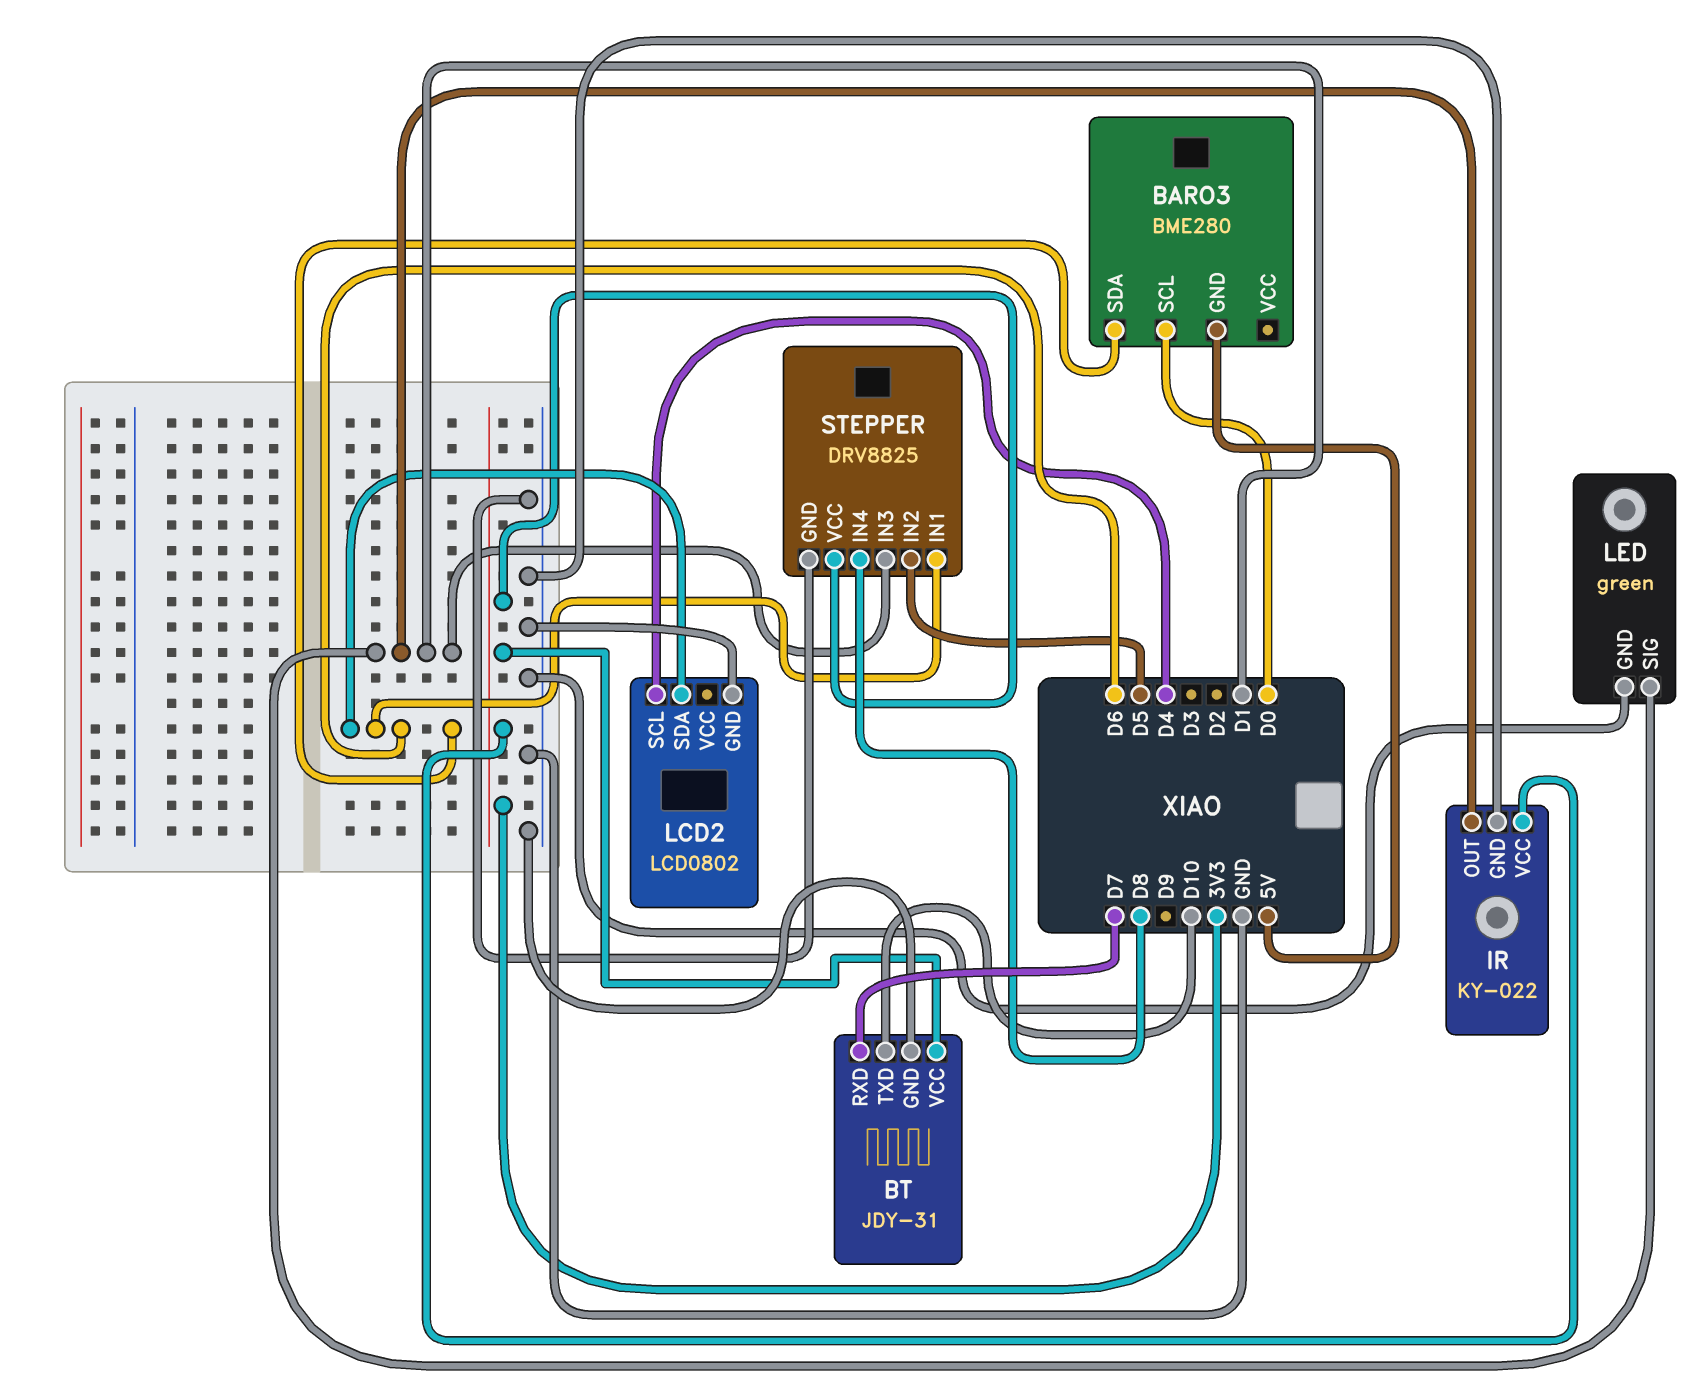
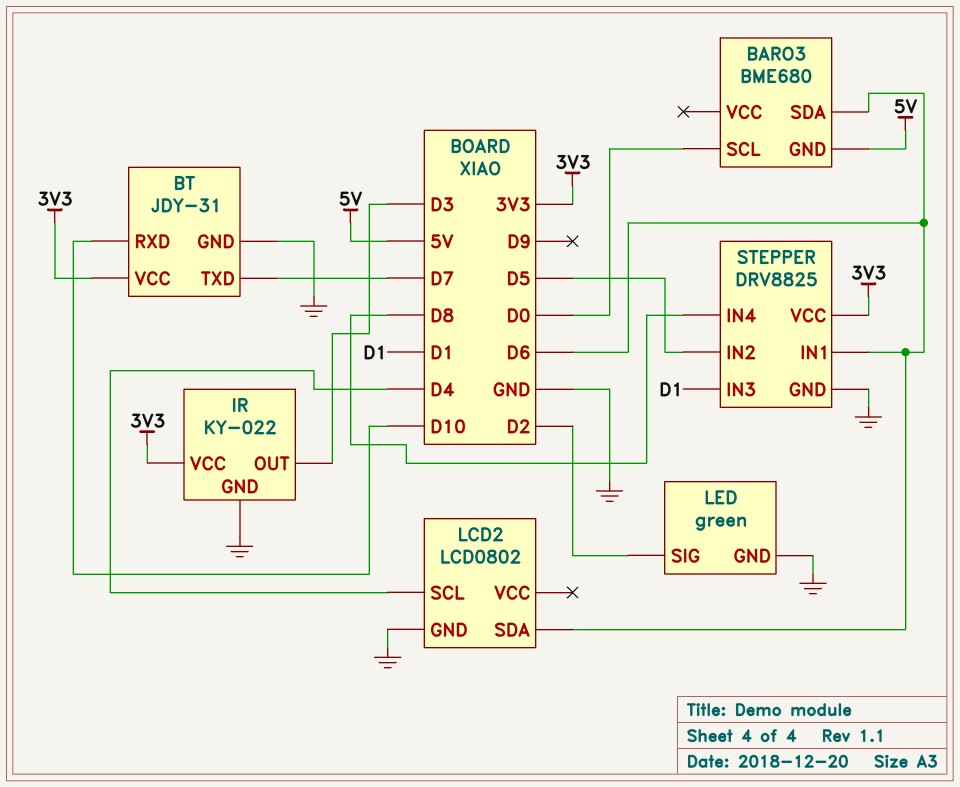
BARO3: BME280 -> BME680
BT pin RXD: D7 -> D10
BT pin TXD: D10 -> D7
IR pin OUT: D1 -> D3
LED pin SIG: D1 -> D2

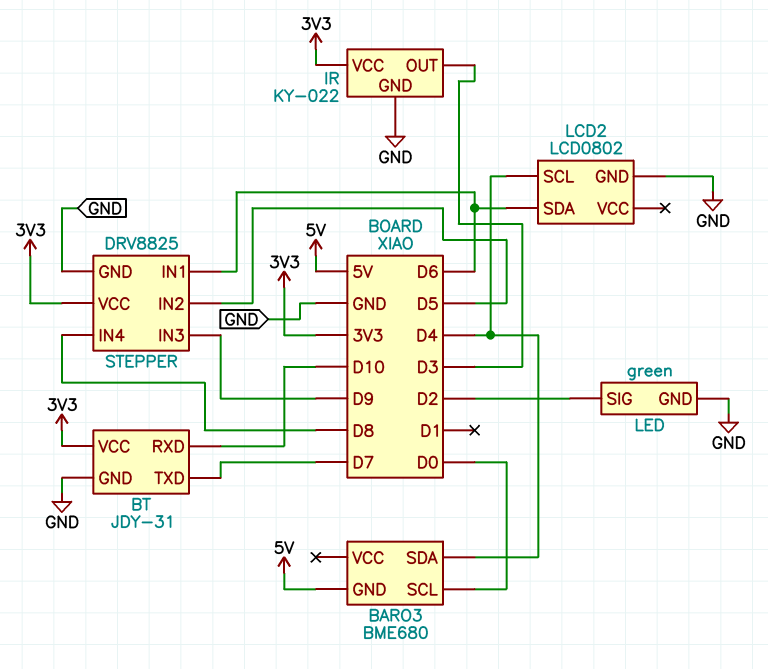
BARO3 pin SDA: D6 -> D4
STEPPER pin IN3: D1 -> D9

